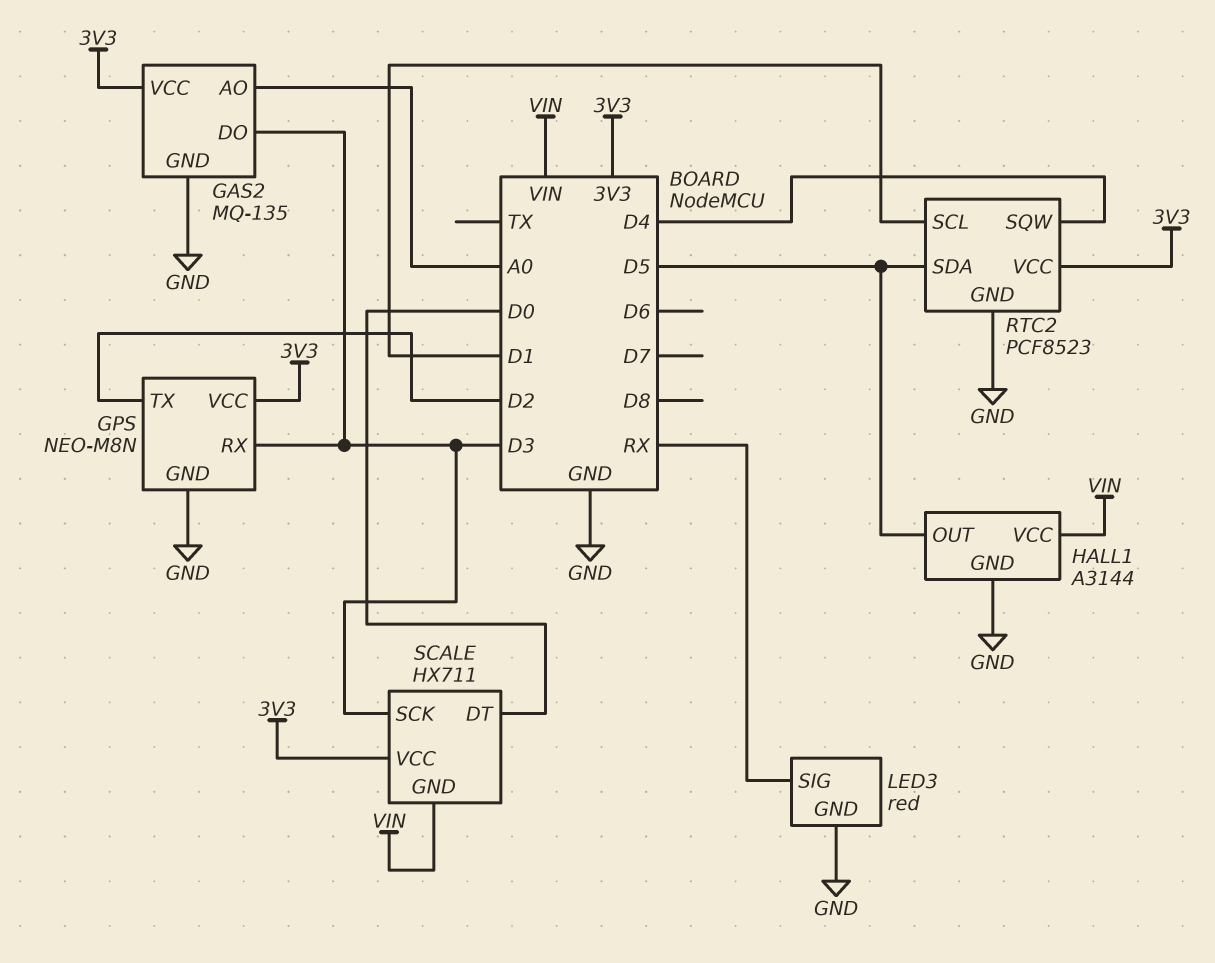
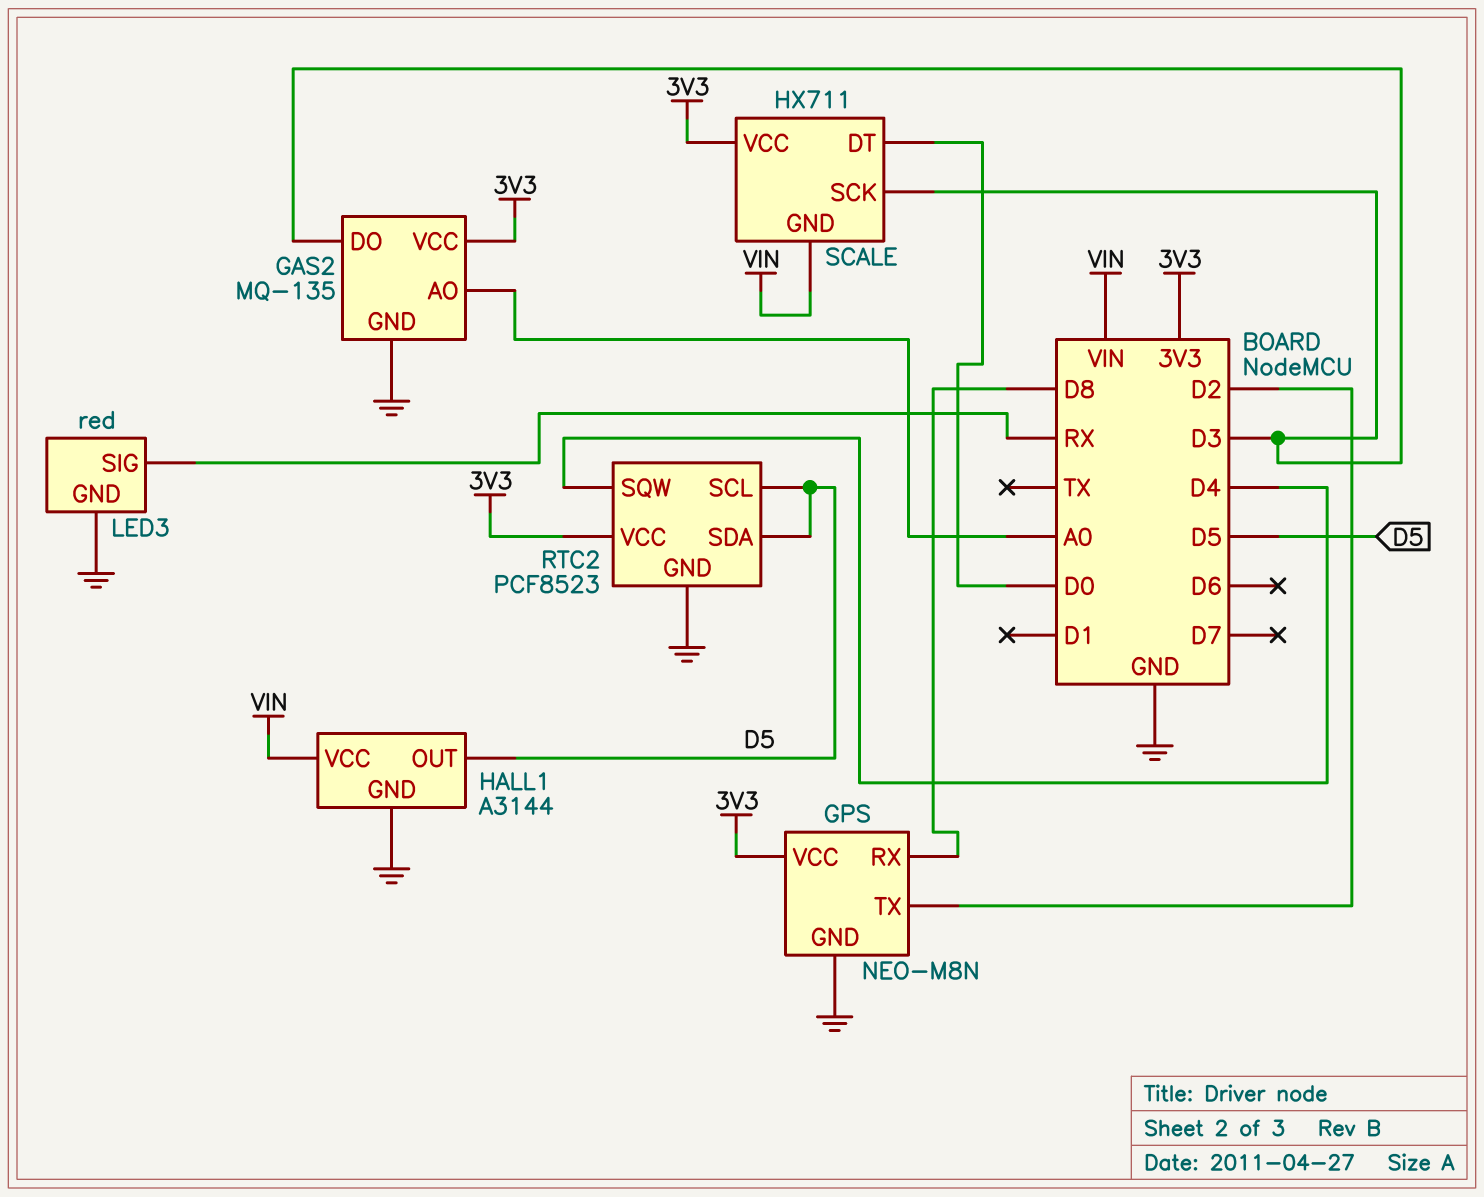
GPS pin RX: D3 -> D8
RTC2 pin SCL: D1 -> D5

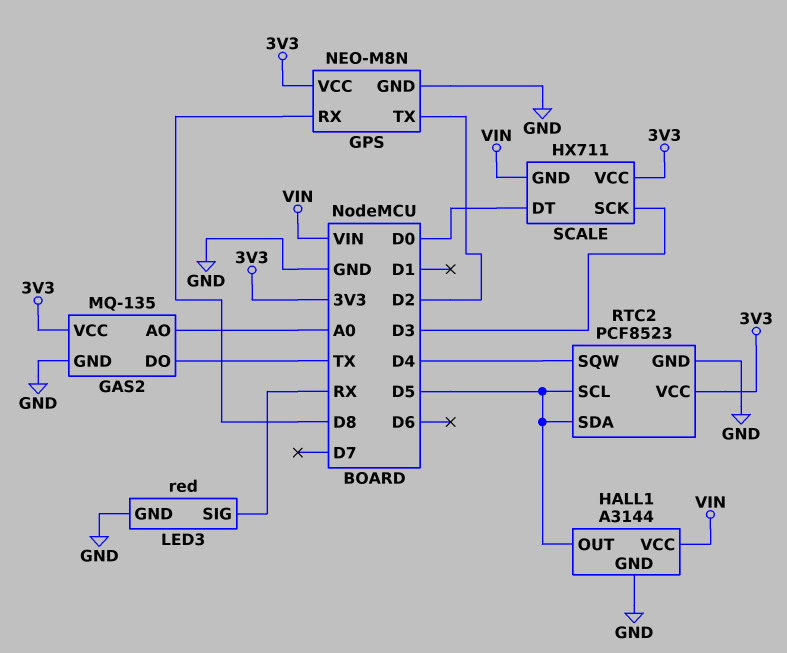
GAS2 pin DO: D3 -> TX

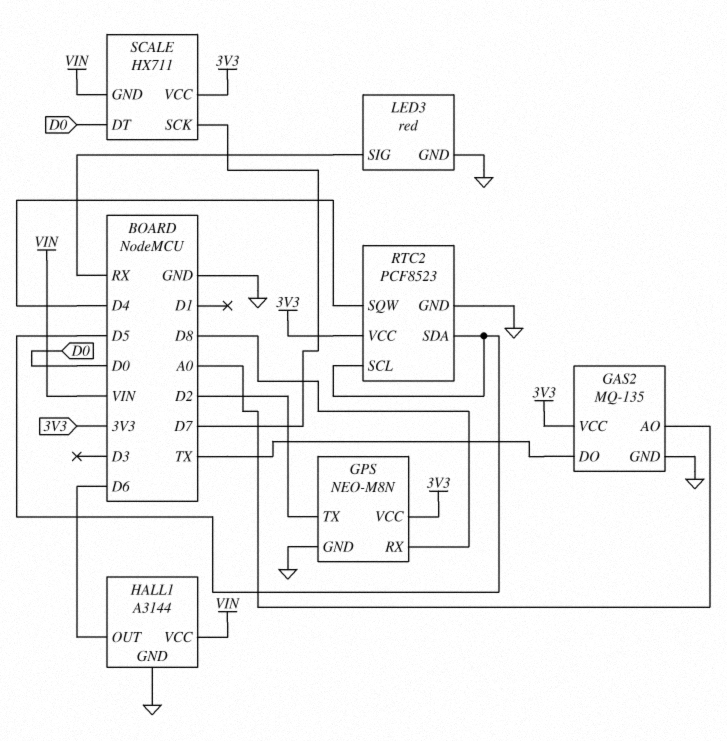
HALL1 pin OUT: D5 -> D6
SCALE pin SCK: D3 -> D7

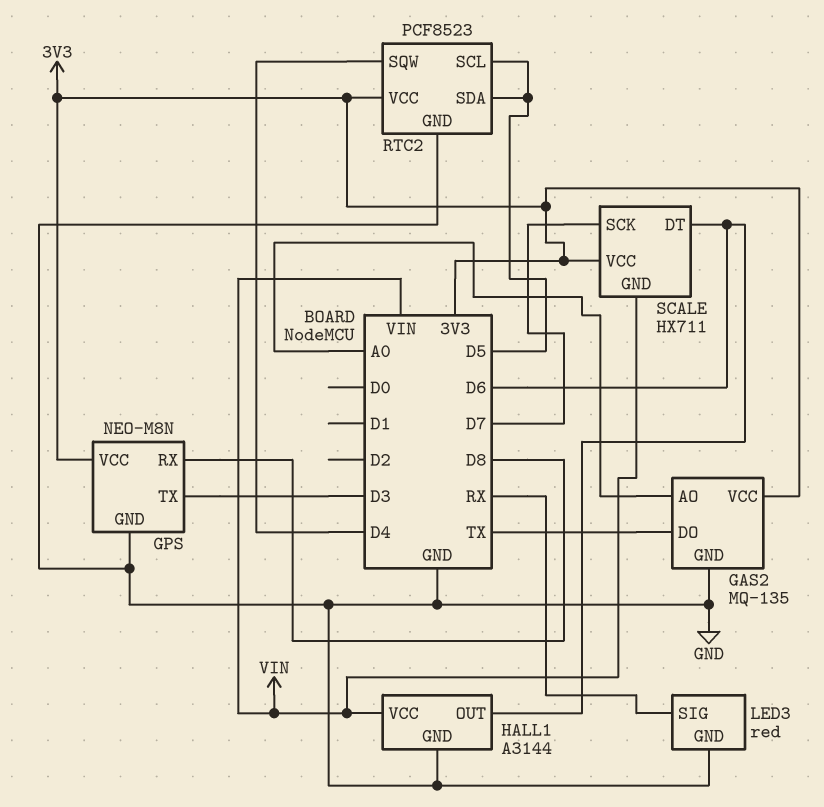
GPS pin TX: D2 -> D3
SCALE pin DT: D0 -> D6

